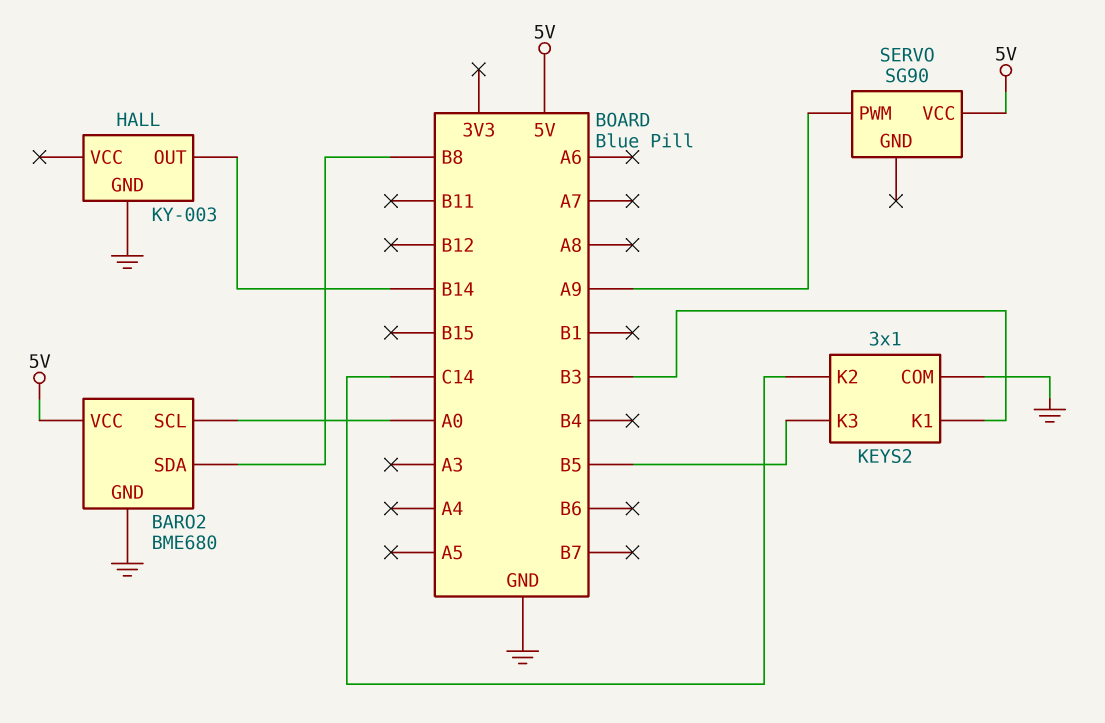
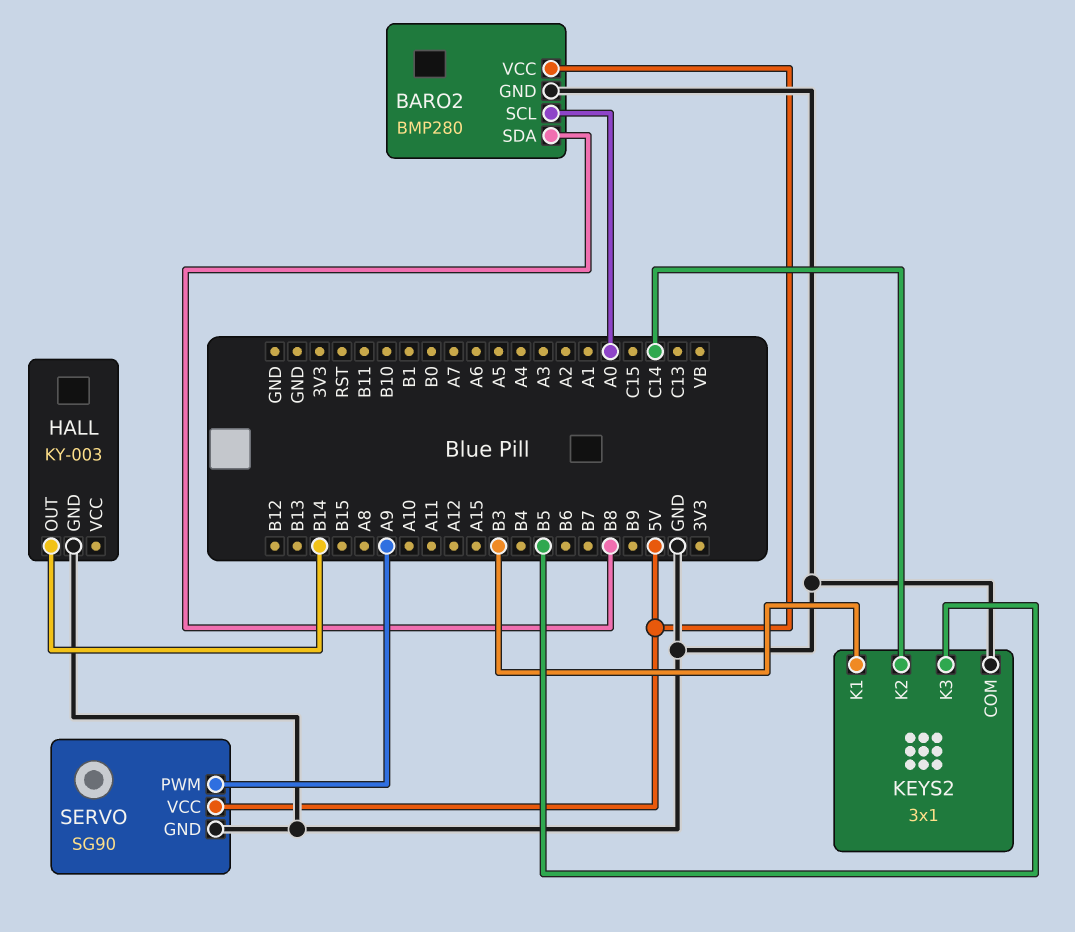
BARO2: BME680 -> BMP280
SERVO pin GND: none -> GND

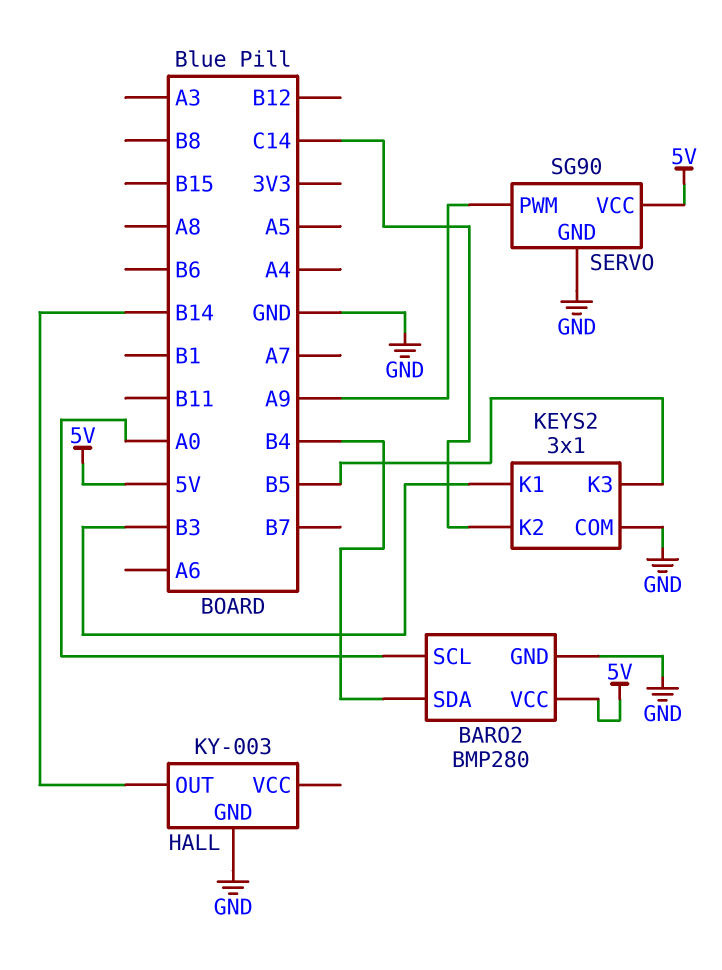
BARO2 pin SDA: B8 -> B4

